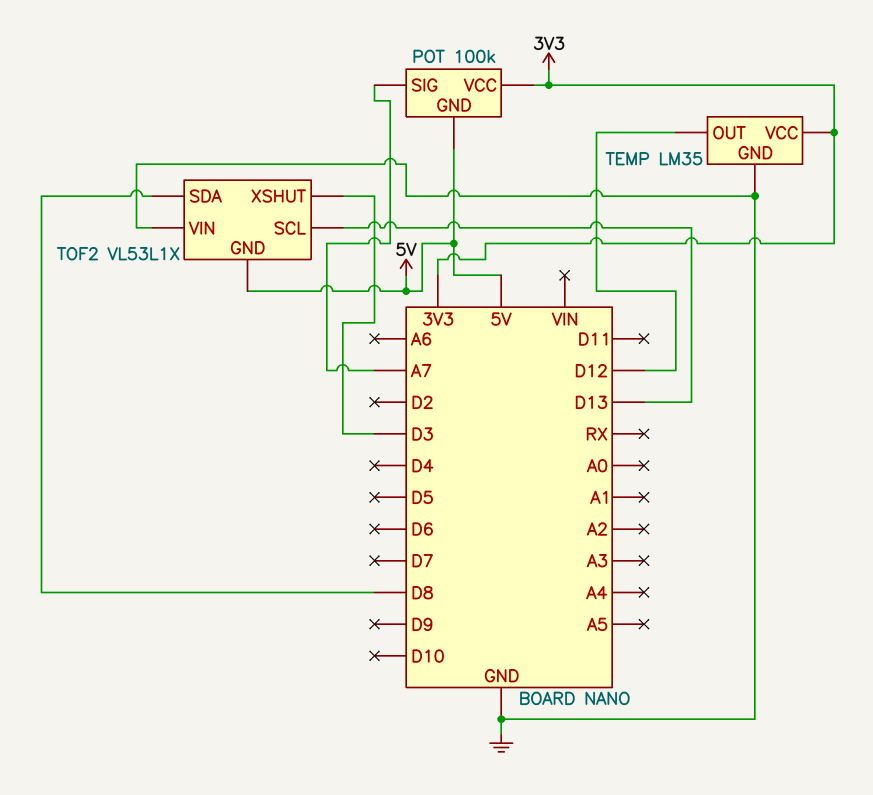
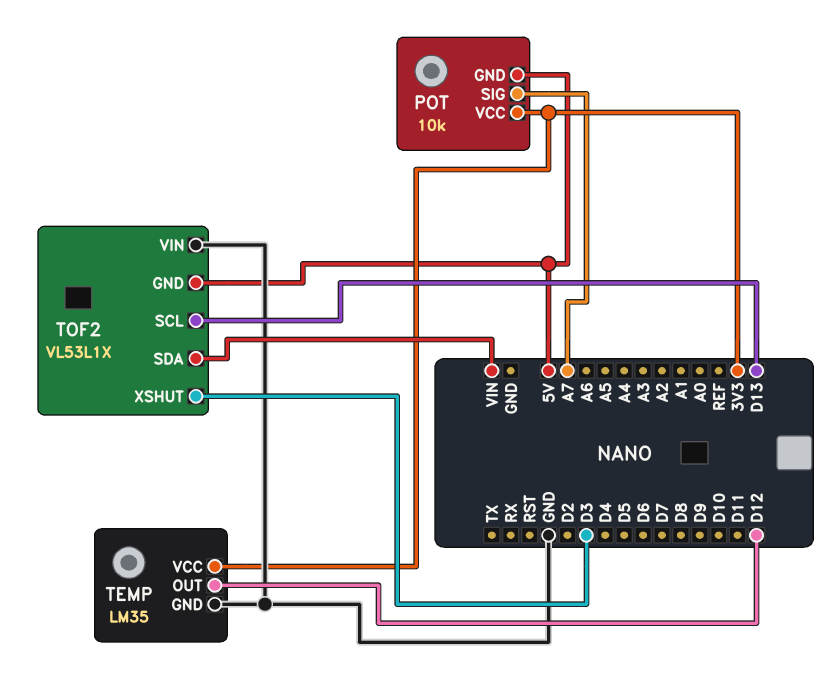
POT: 100k -> 10k
TOF2 pin SDA: D8 -> VIN

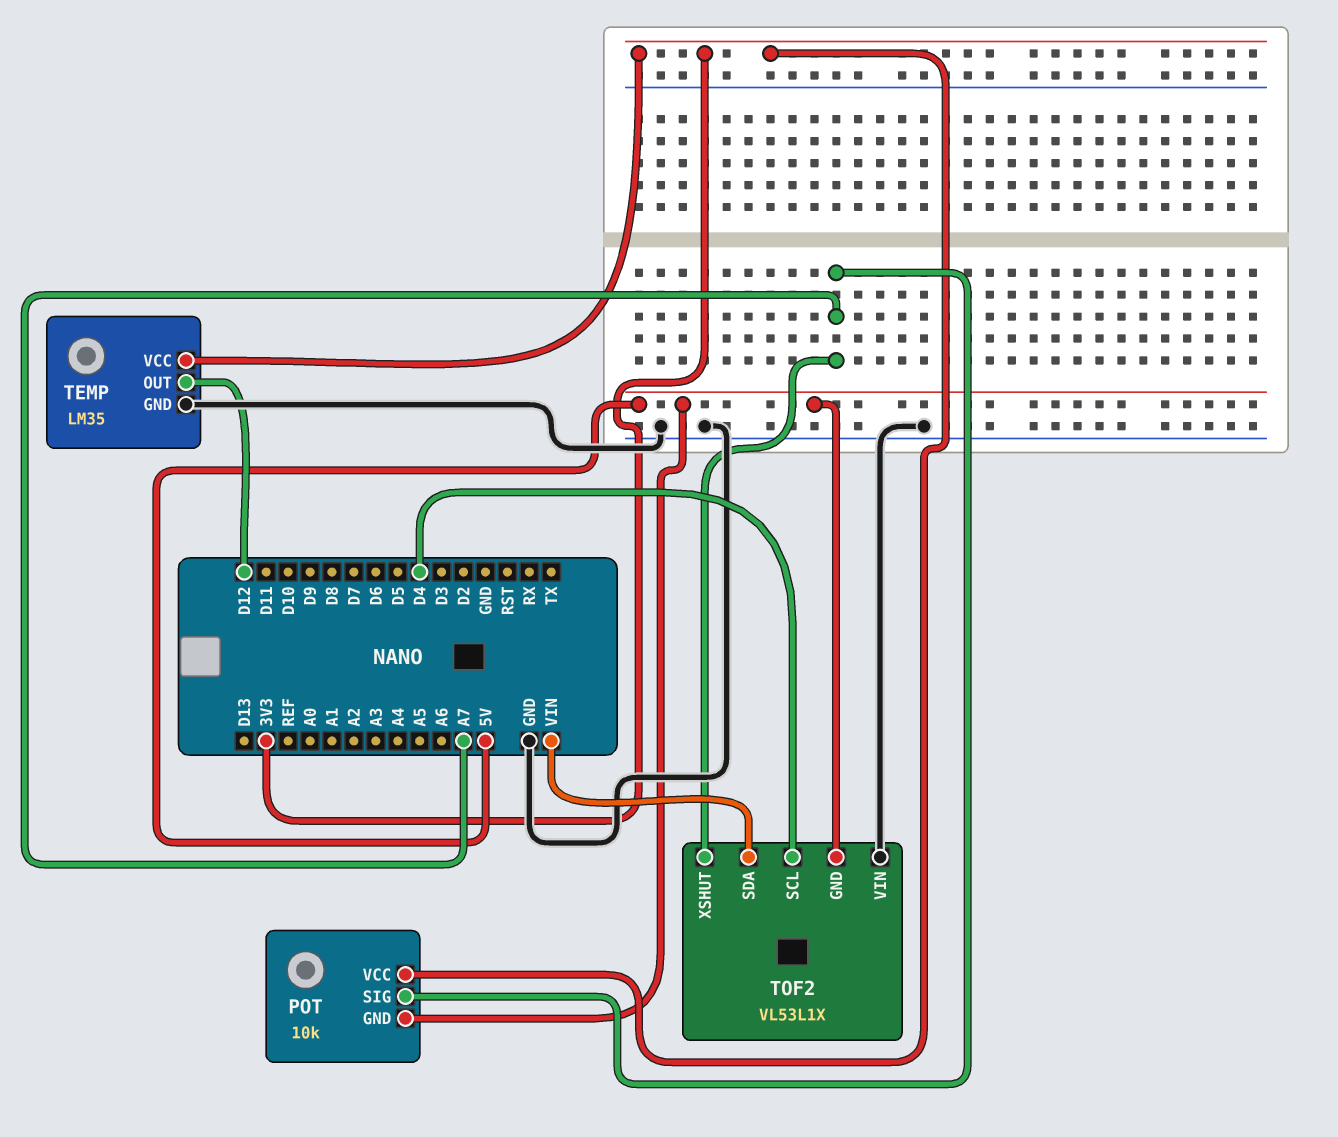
TOF2 pin SCL: D13 -> D4
TOF2 pin XSHUT: D3 -> A7

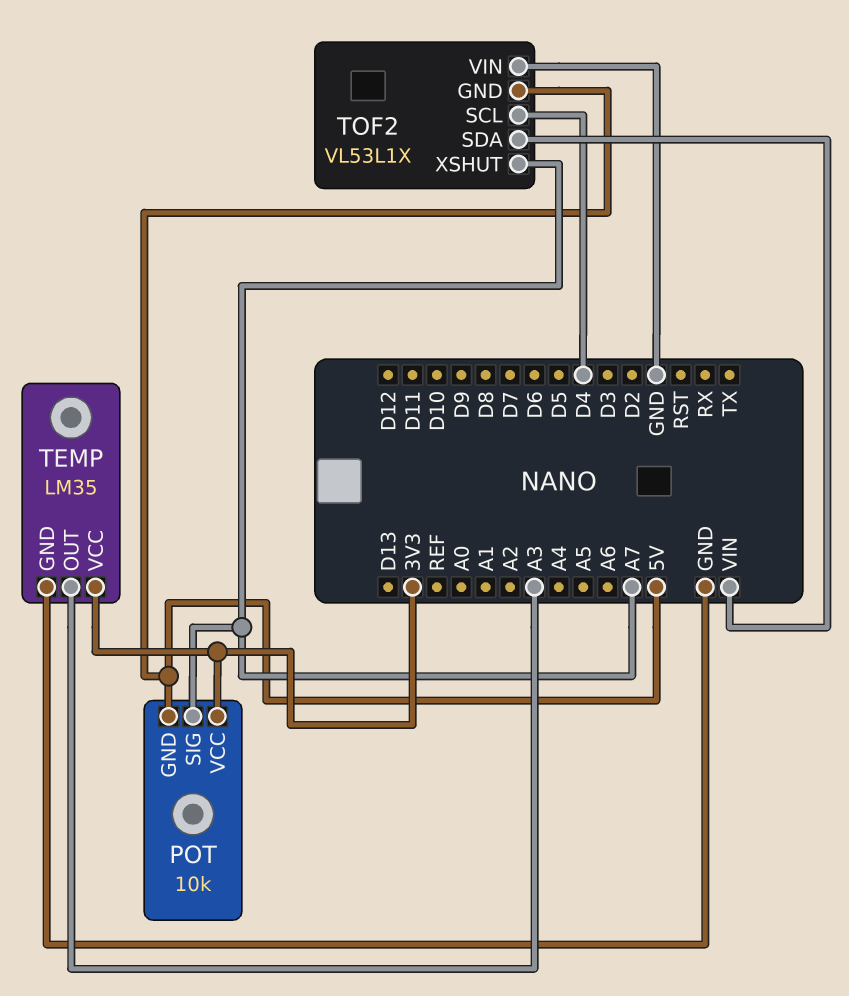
TEMP pin OUT: D12 -> A3

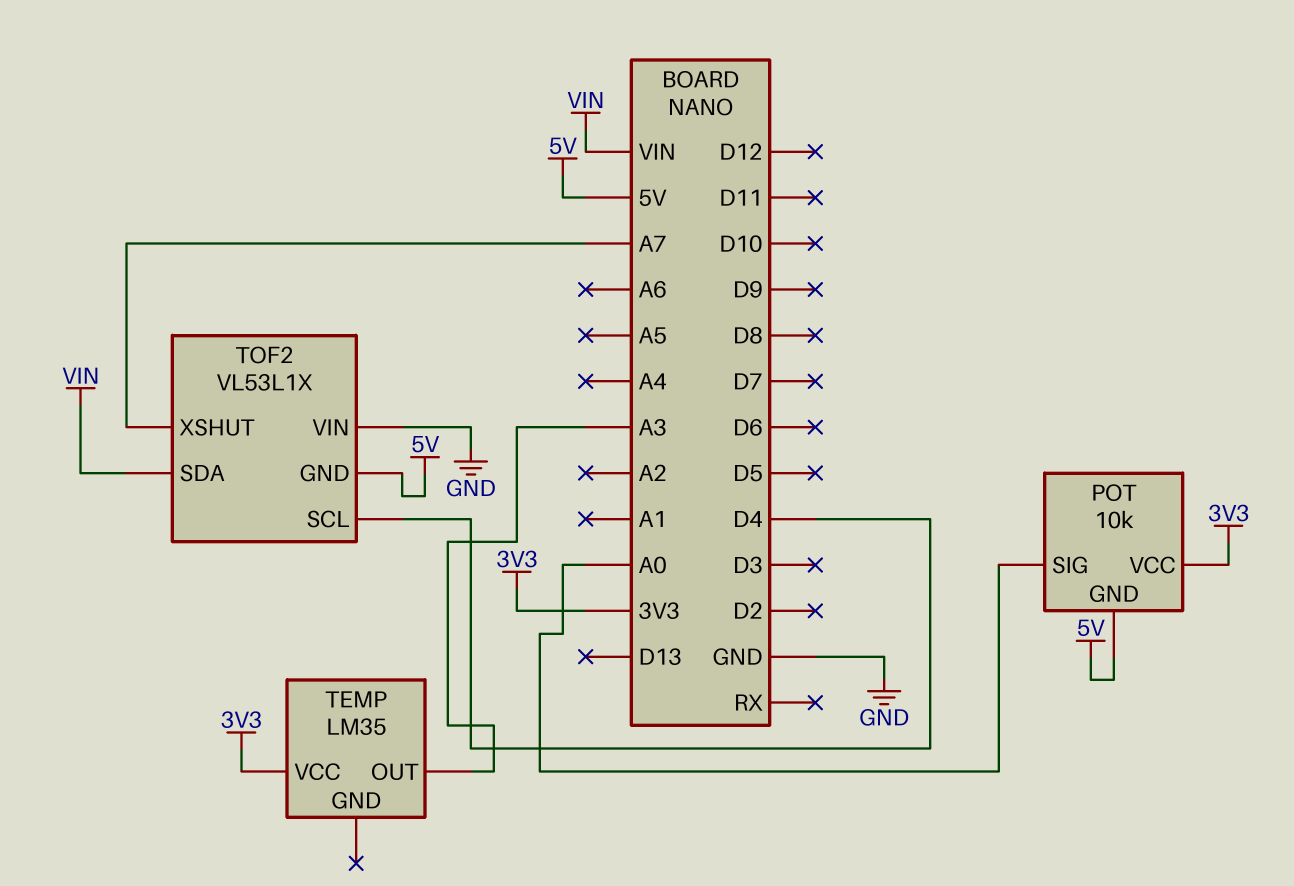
POT pin SIG: A7 -> A0
TEMP pin GND: GND -> none

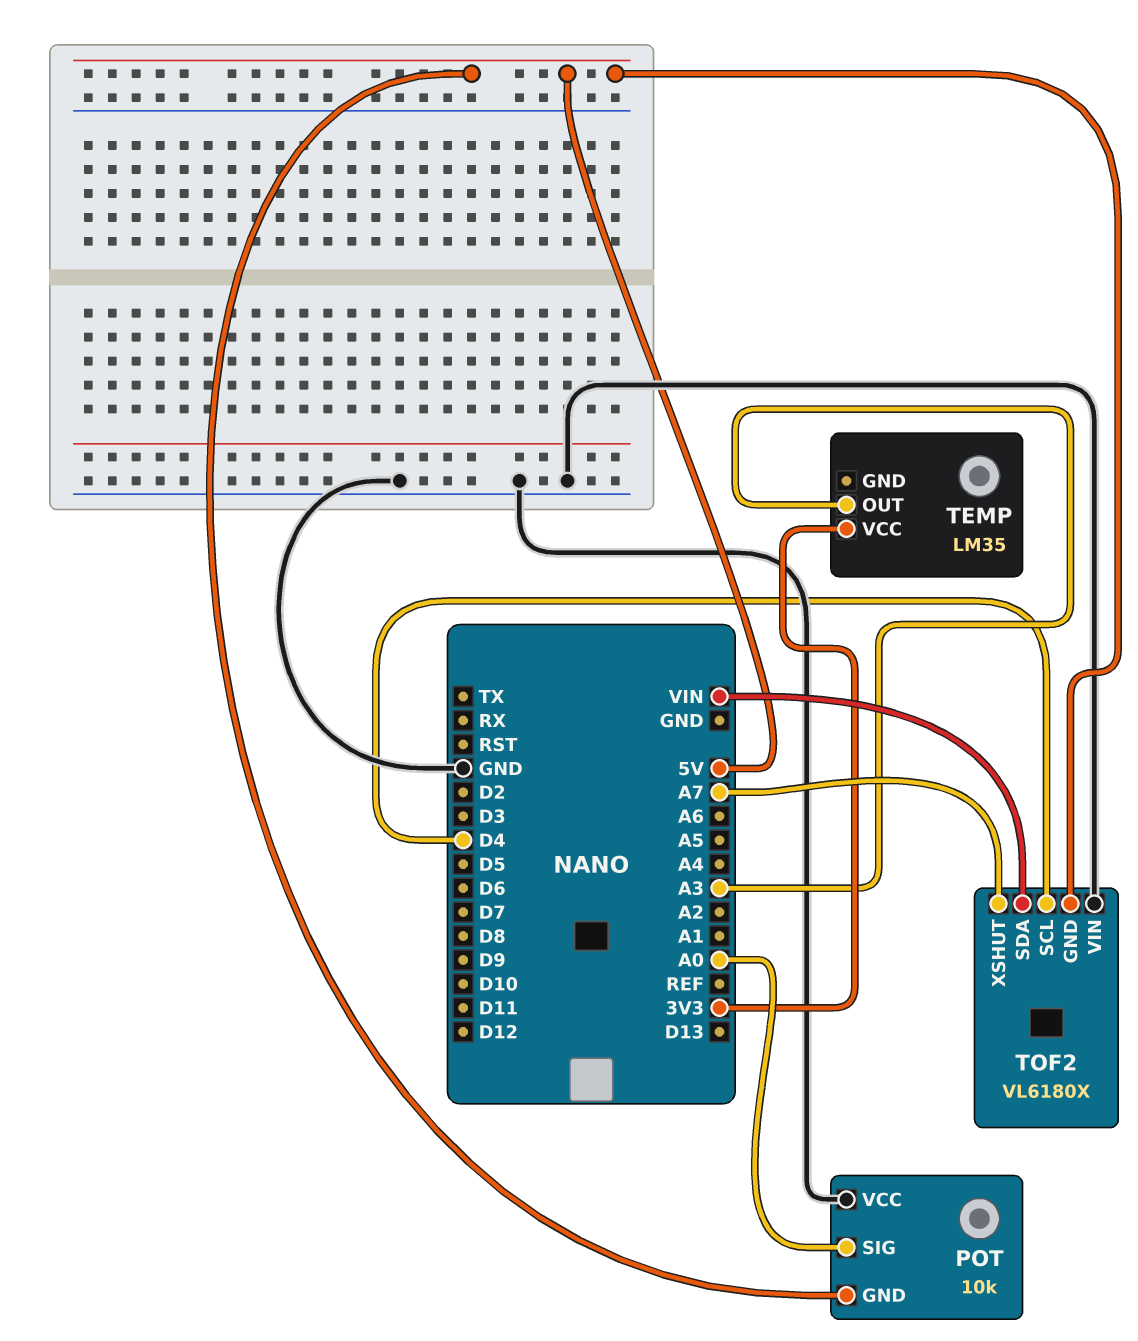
POT pin VCC: 3V3 -> GND
TOF2: VL53L1X -> VL6180X

